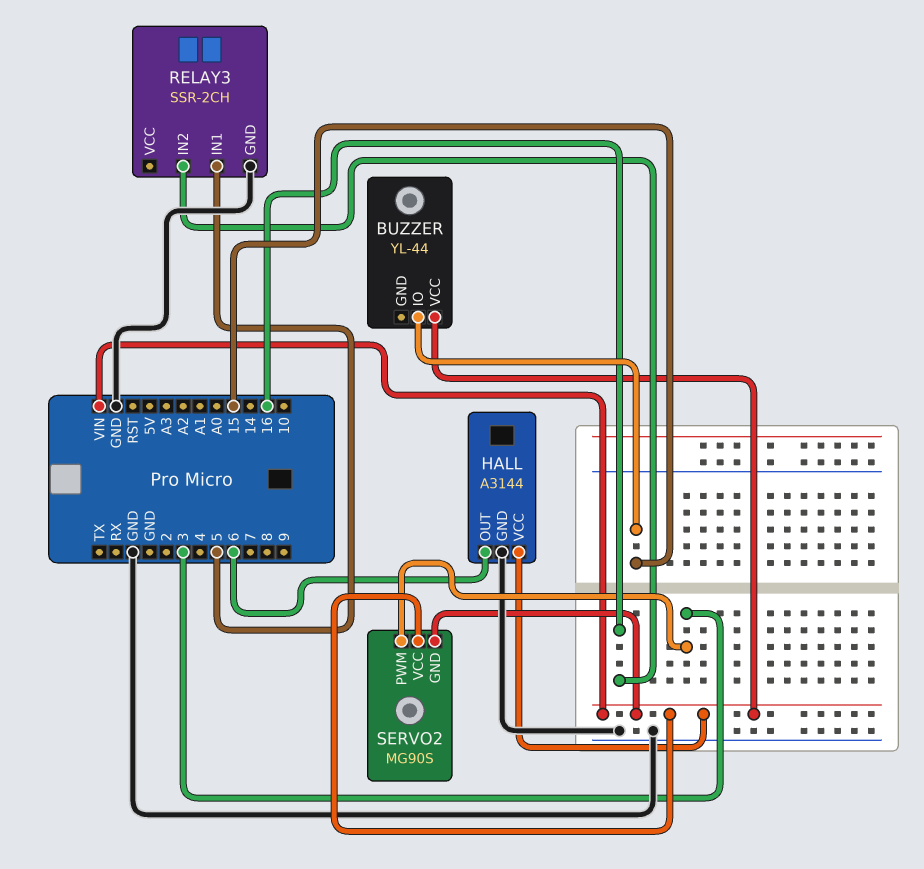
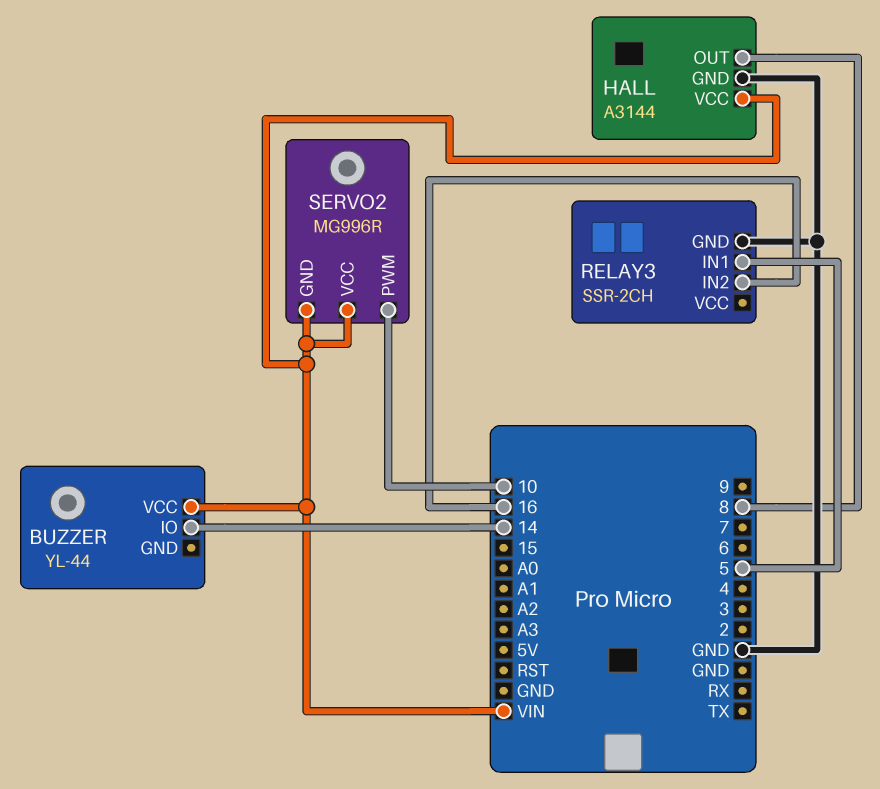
BUZZER pin IO: 15 -> 14
HALL pin OUT: 6 -> 8
SERVO2: MG90S -> MG996R
SERVO2 pin PWM: 3 -> 10

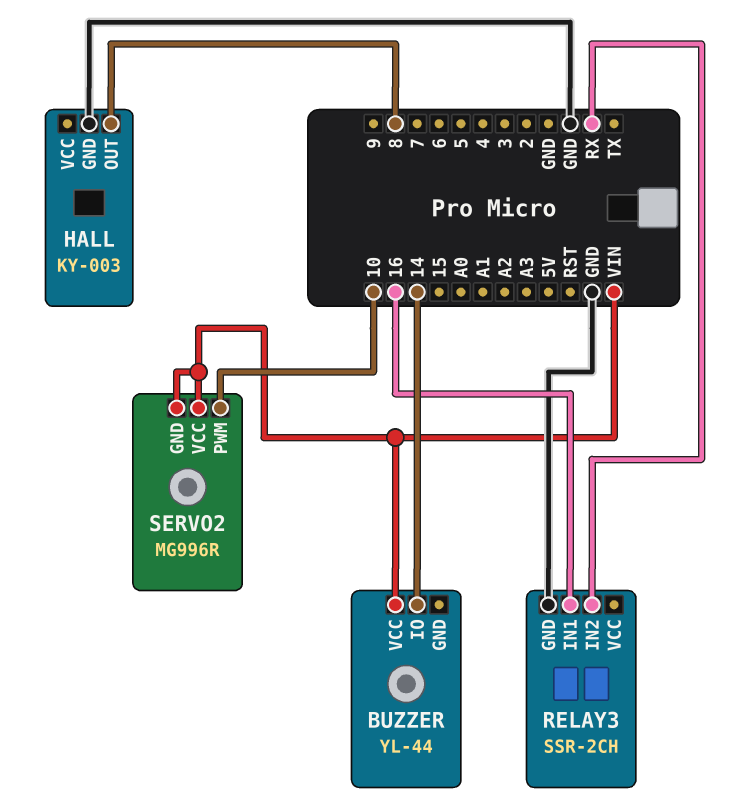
HALL: A3144 -> KY-003
HALL pin VCC: VIN -> none
RELAY3 pin IN1: 5 -> 16
RELAY3 pin IN2: 16 -> RX

